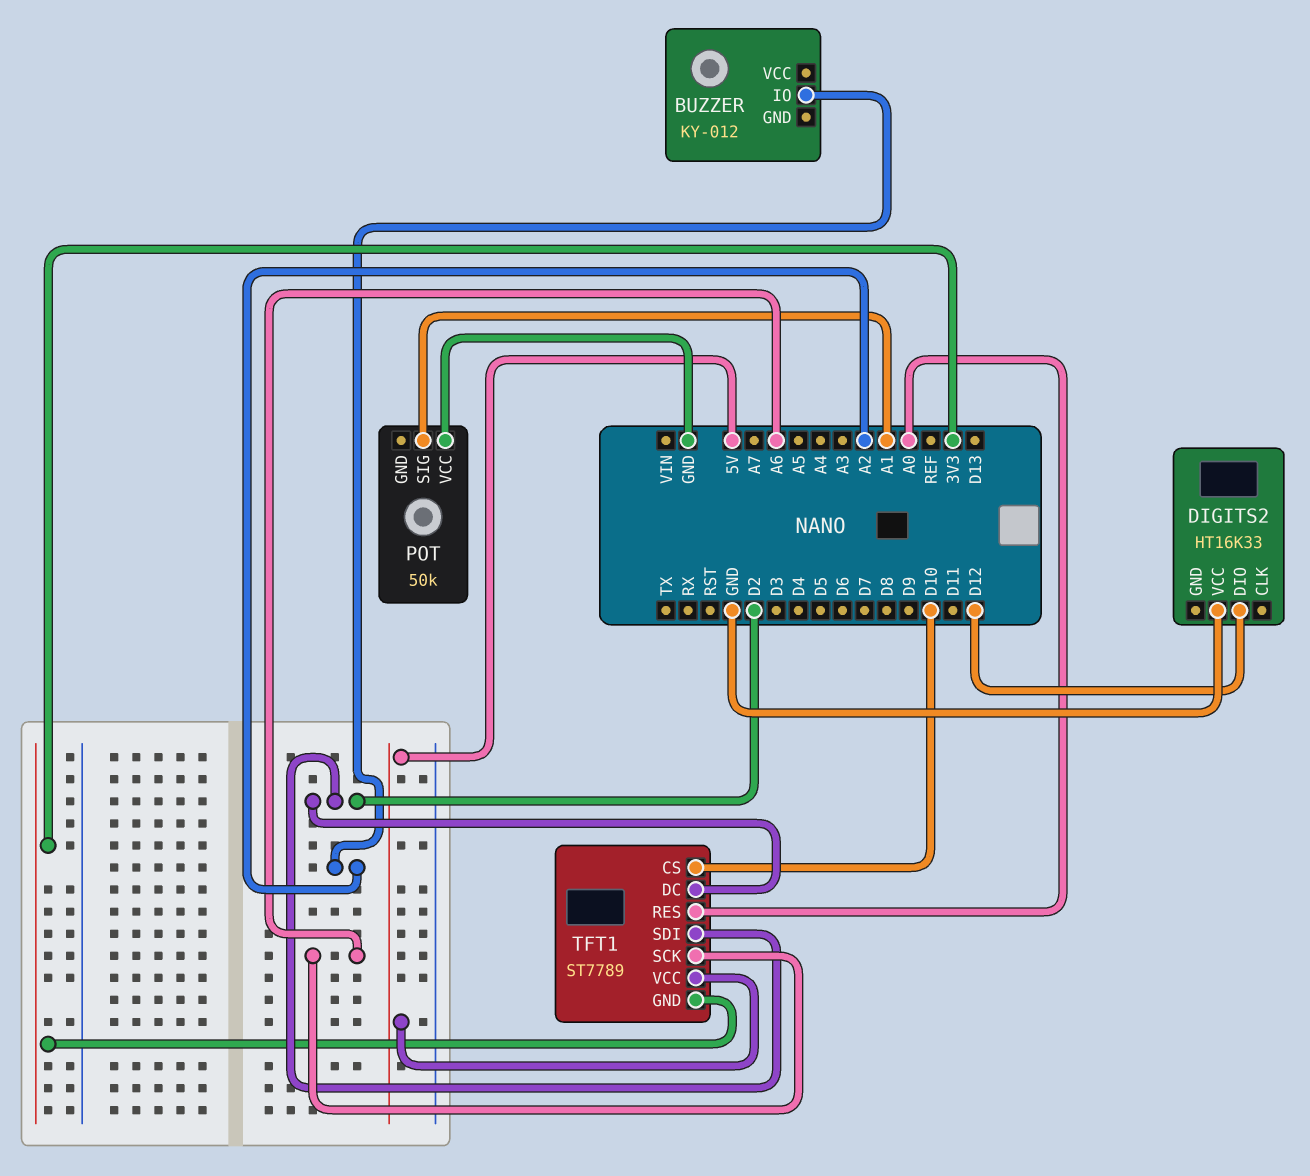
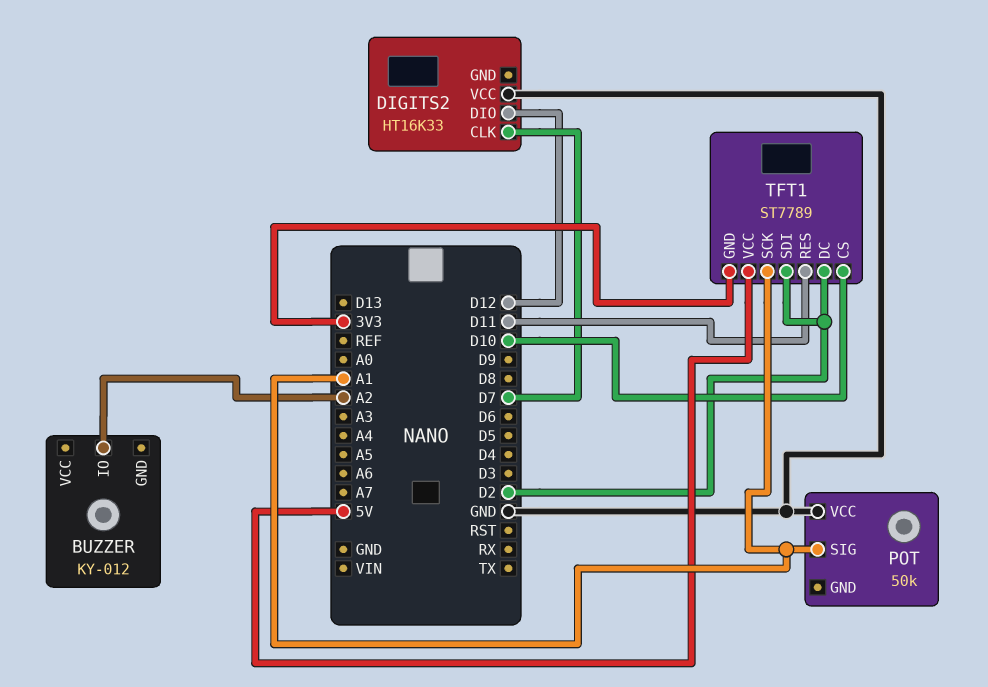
DIGITS2 pin CLK: none -> D7
TFT1 pin RES: A0 -> D11
TFT1 pin SCK: A6 -> A1

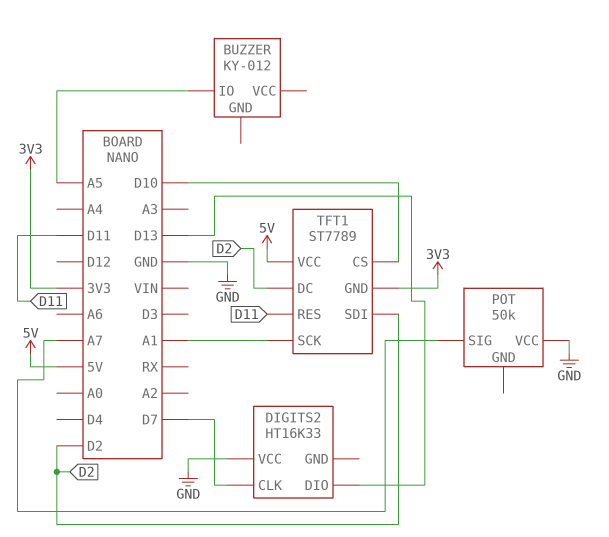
BUZZER pin IO: A2 -> A5
DIGITS2 pin DIO: D12 -> D13
POT pin SIG: A1 -> A7

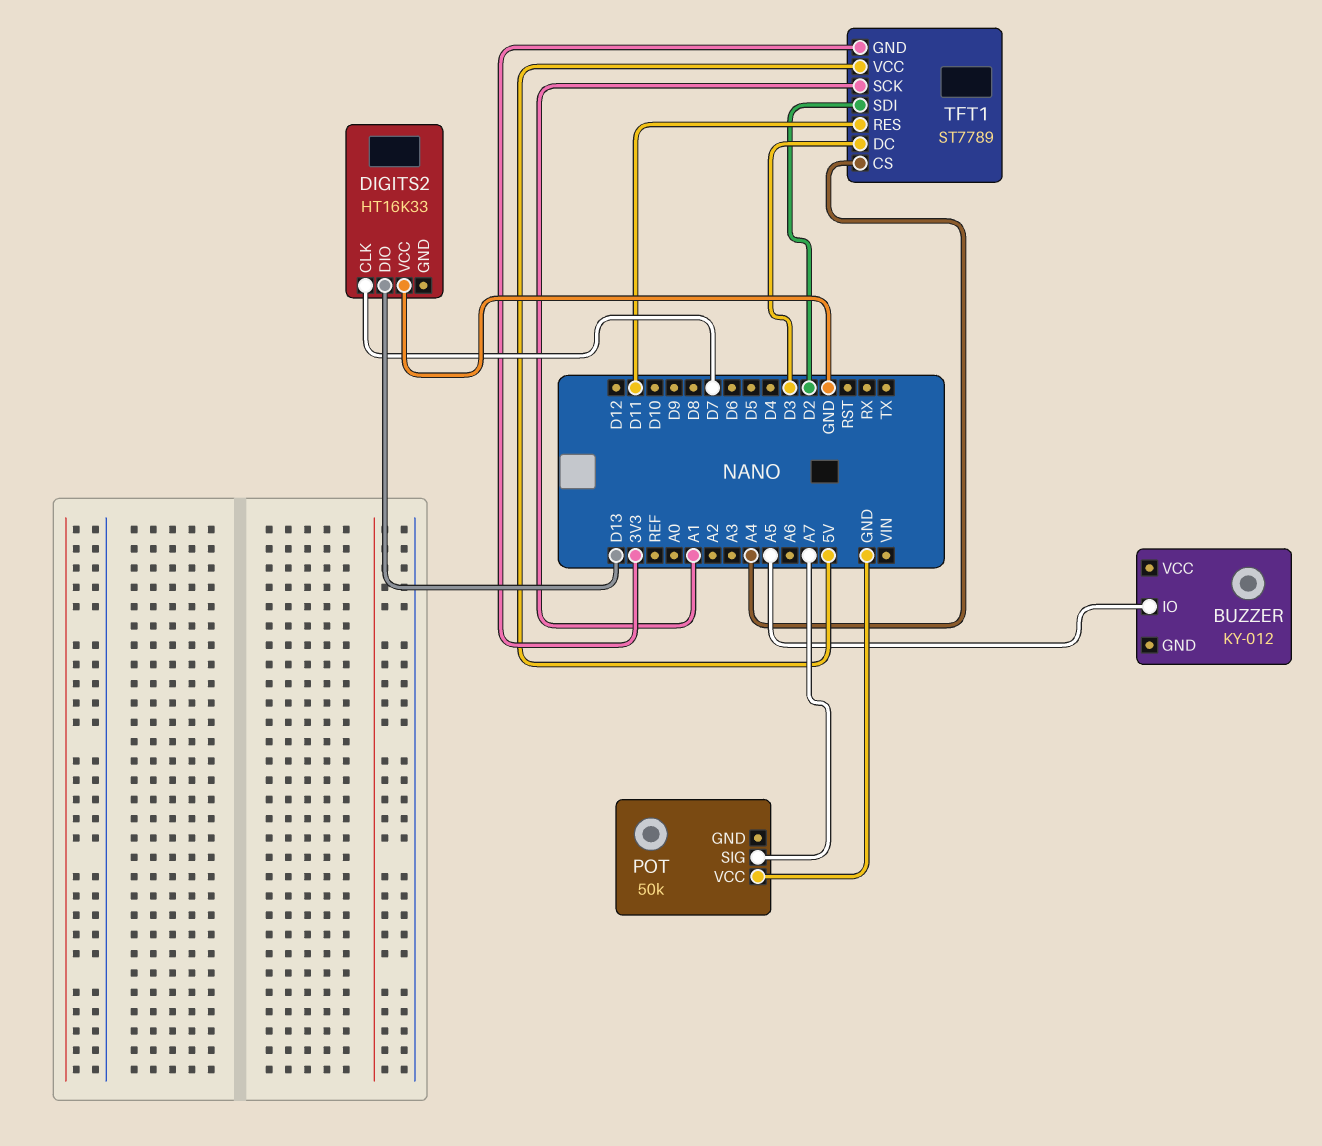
TFT1 pin CS: D10 -> A4
TFT1 pin DC: D2 -> D3

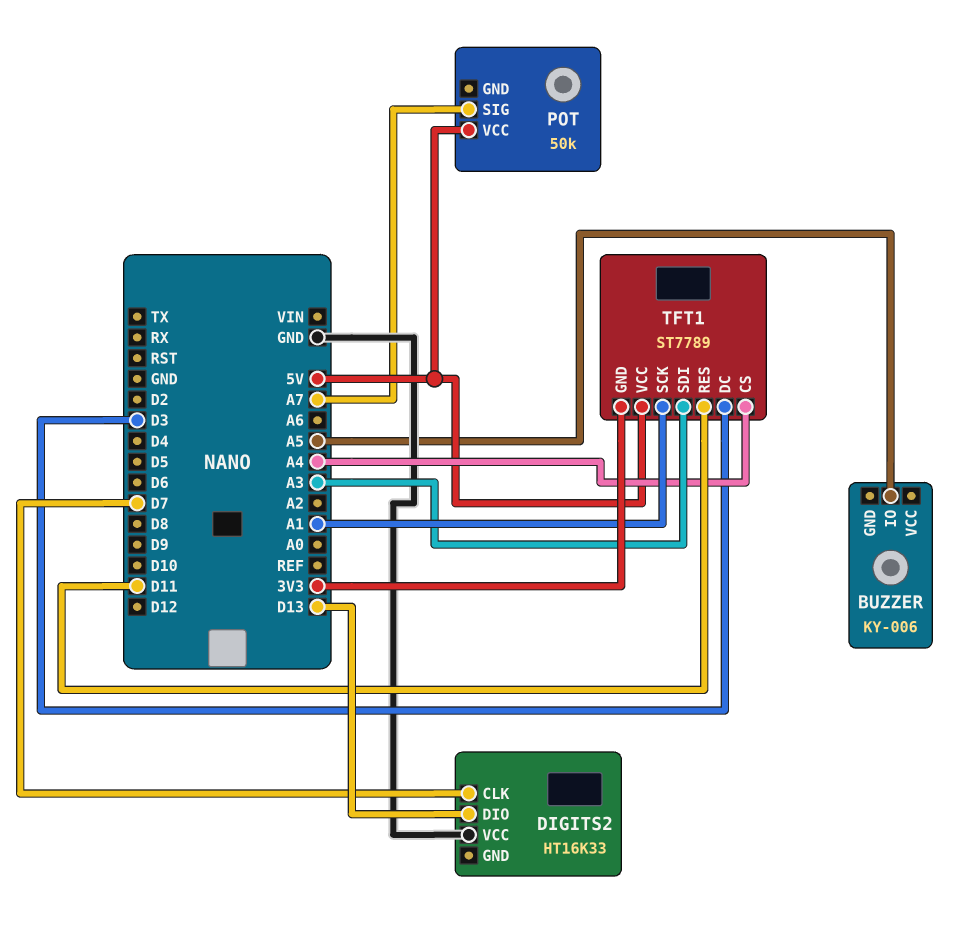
BUZZER: KY-012 -> KY-006
POT pin VCC: GND -> 5V
TFT1 pin SDI: D2 -> A3

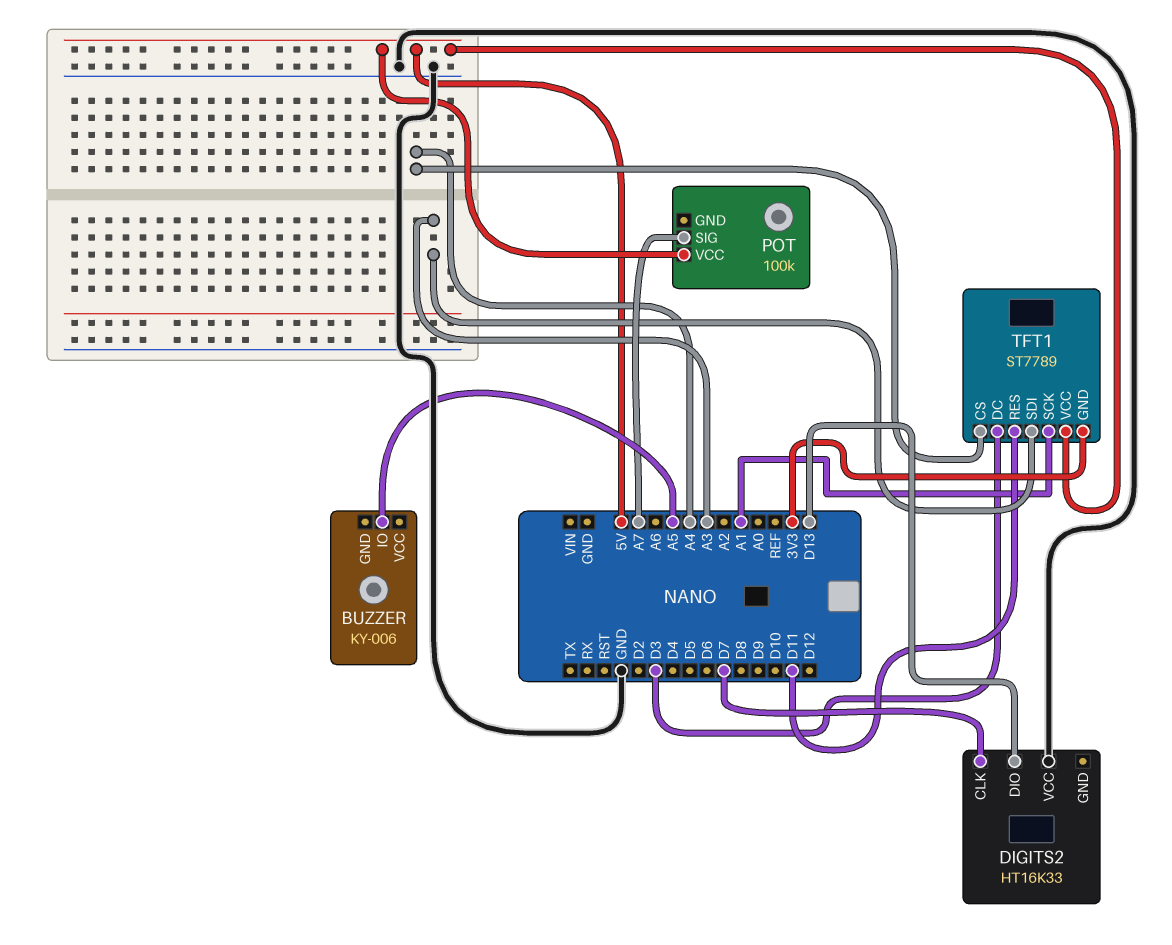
POT: 50k -> 100k

